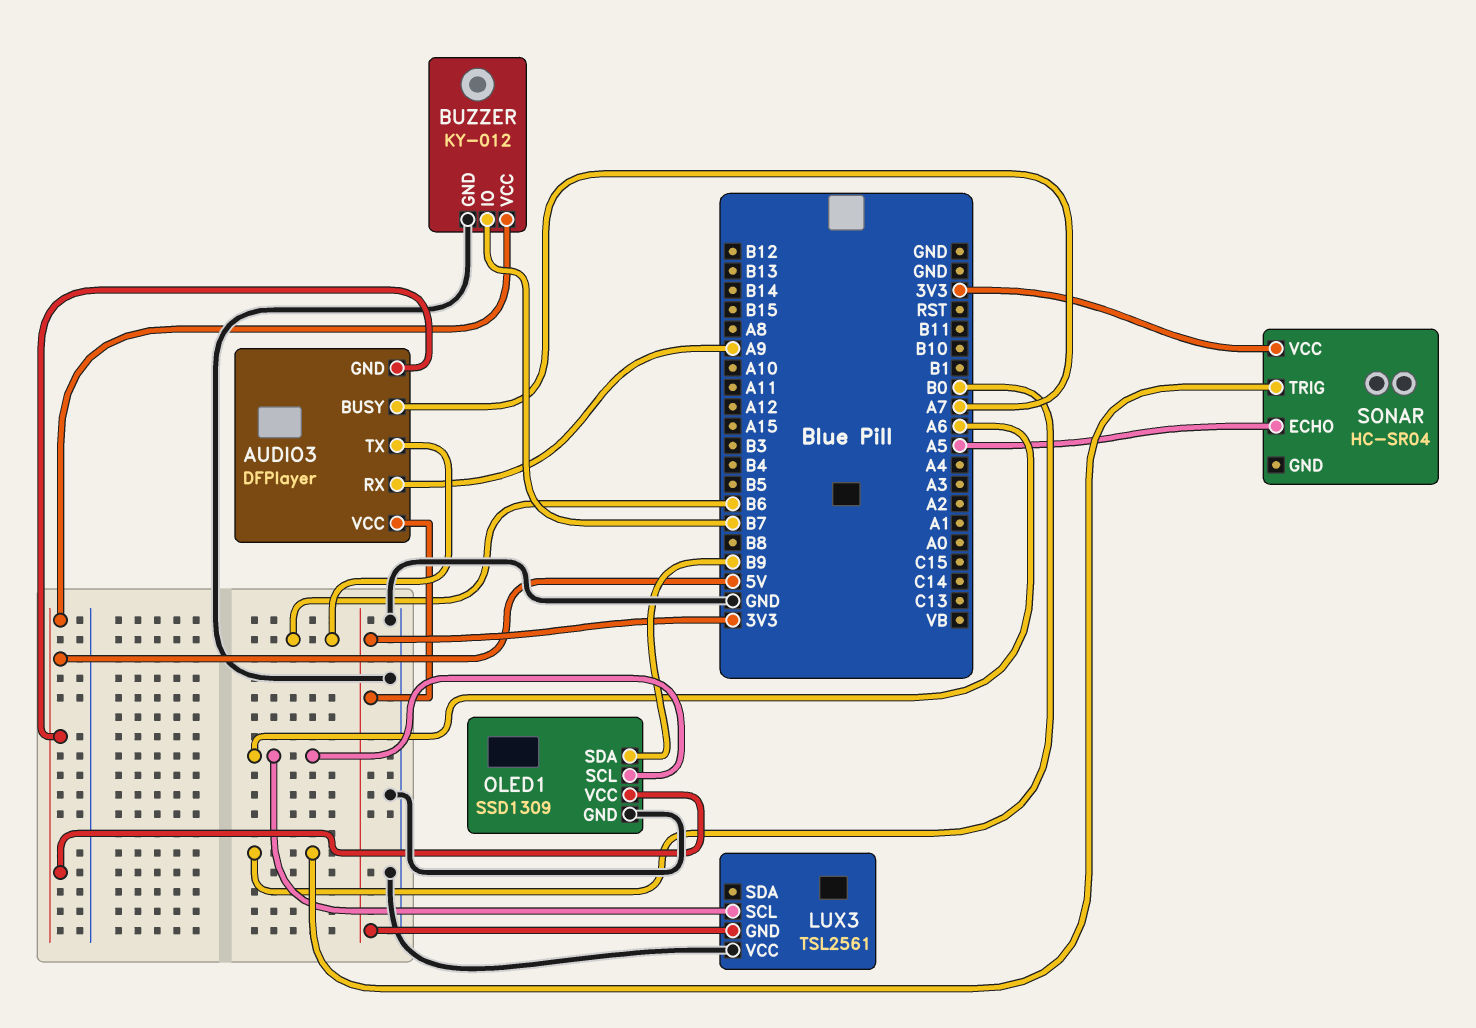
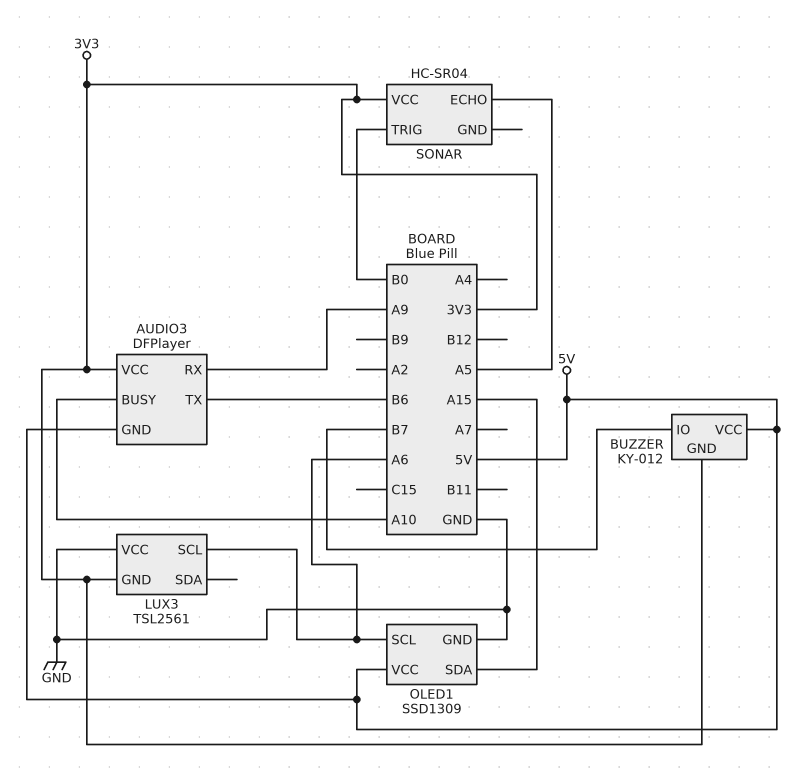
AUDIO3 pin BUSY: A7 -> A10
BUZZER pin GND: GND -> 3V3
OLED1 pin SDA: B9 -> A15

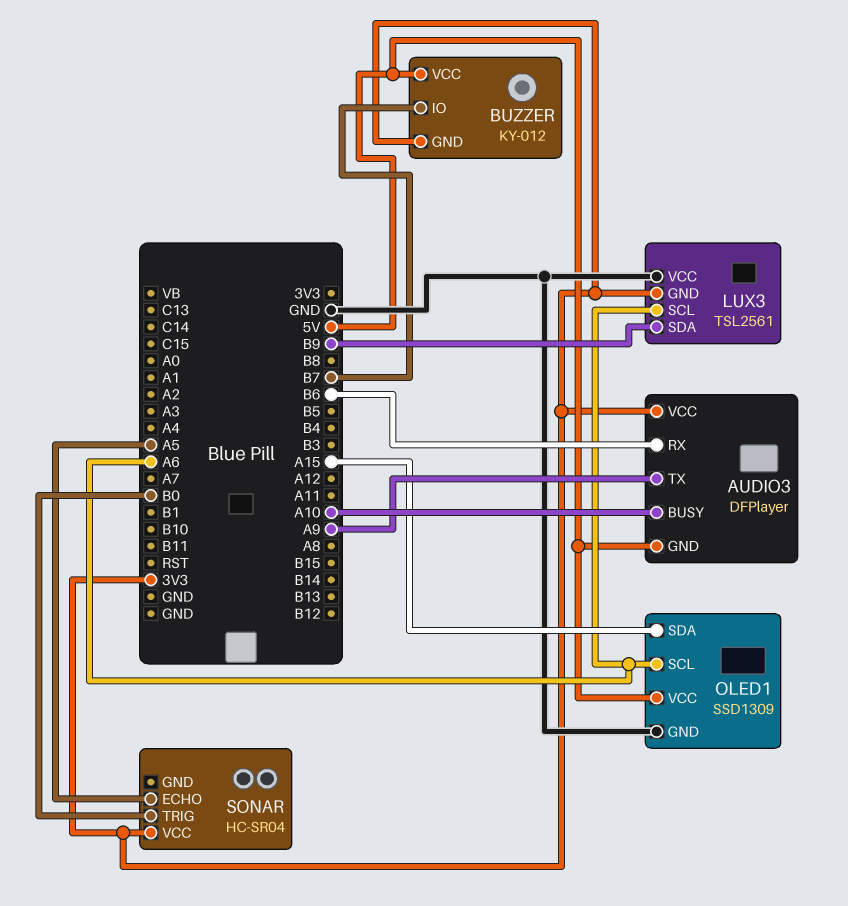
AUDIO3 pin RX: A9 -> B6
AUDIO3 pin TX: B6 -> A9
LUX3 pin SDA: none -> B9

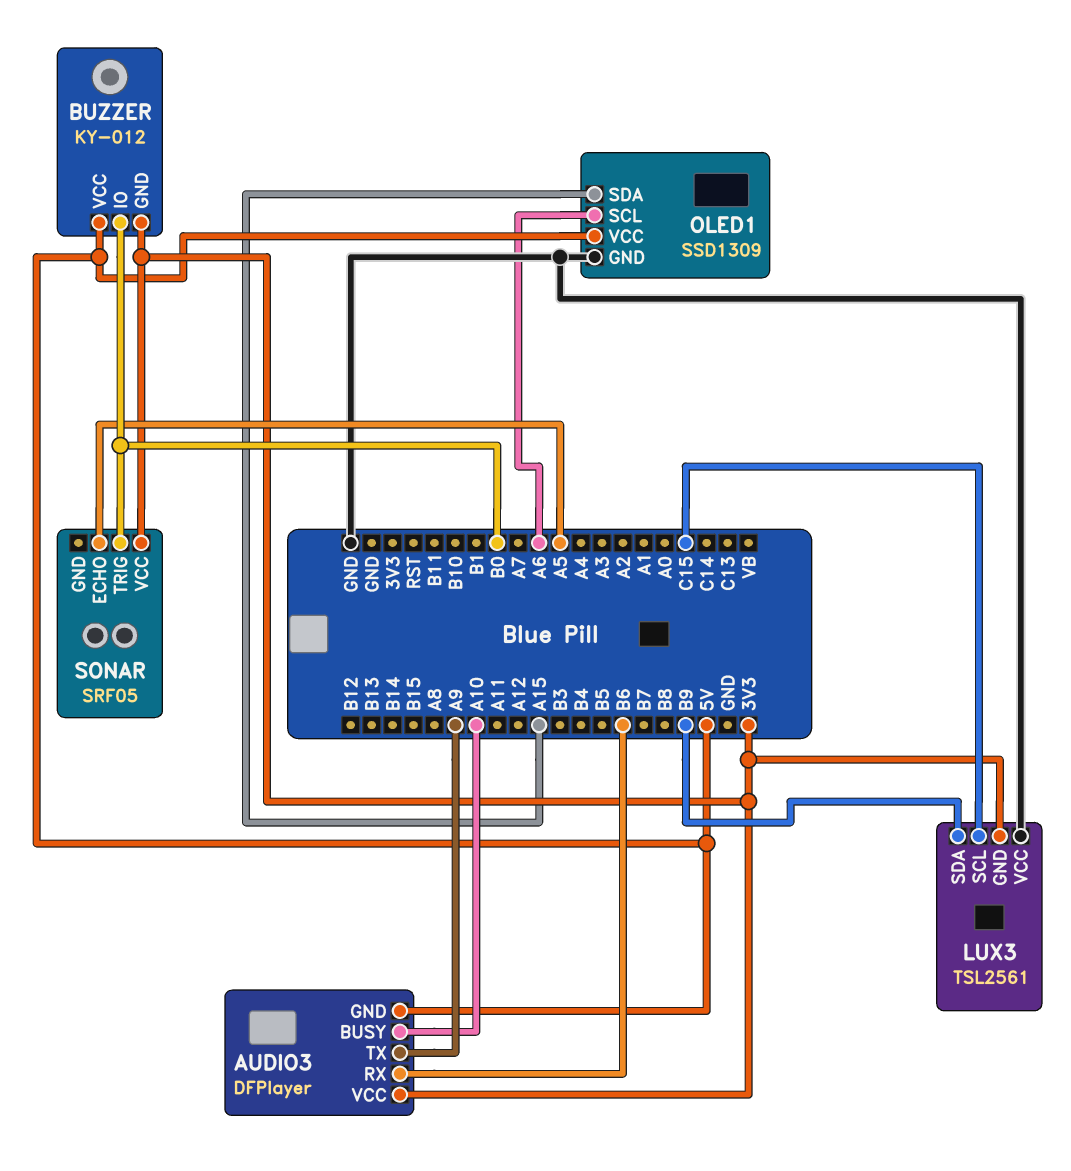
BUZZER pin IO: B7 -> B0
LUX3 pin SCL: A6 -> C15
SONAR: HC-SR04 -> SRF05

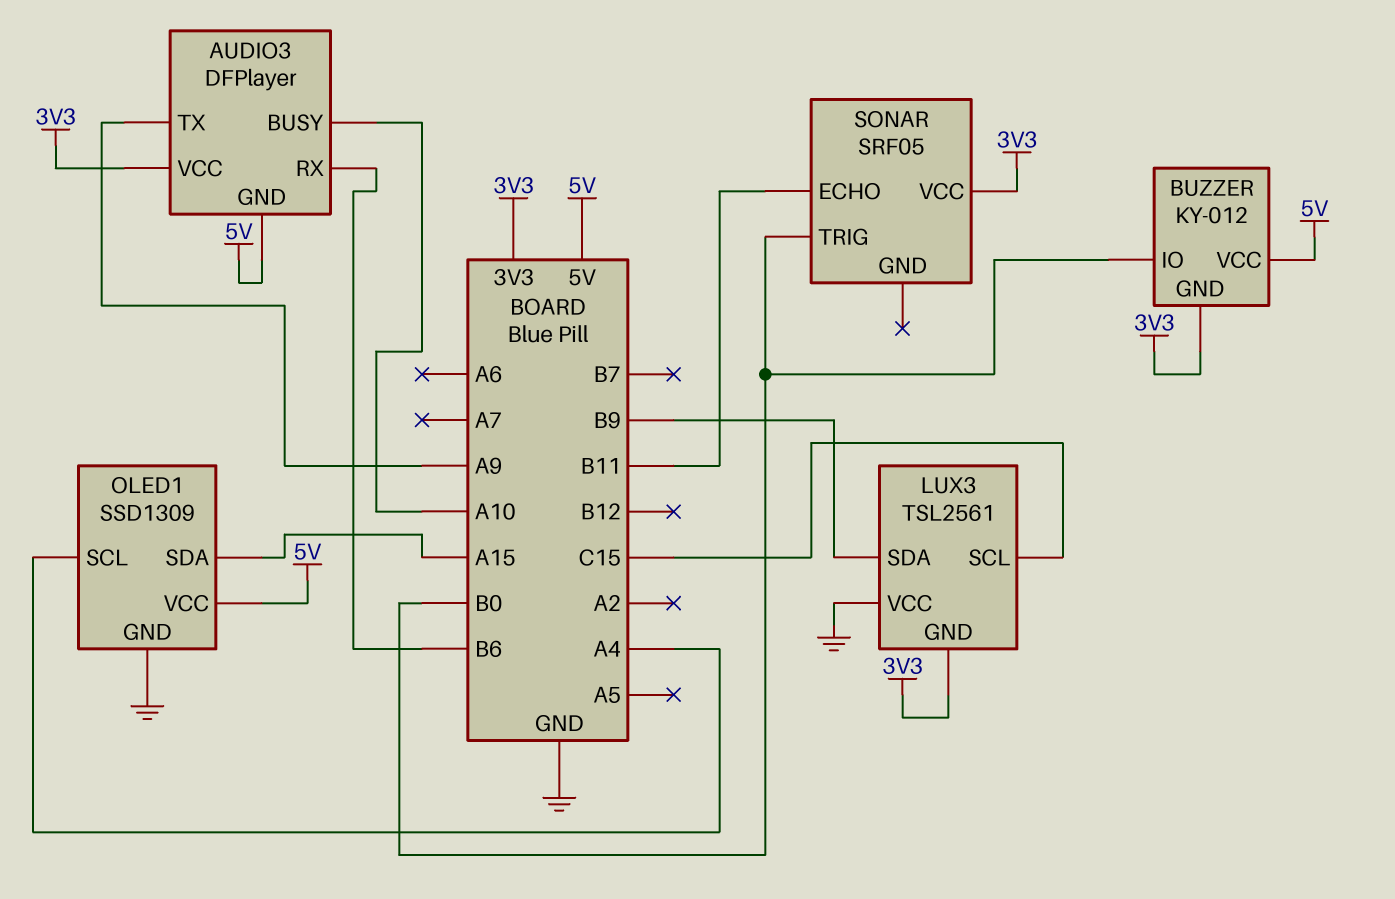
OLED1 pin SCL: A6 -> A4
SONAR pin ECHO: A5 -> B11

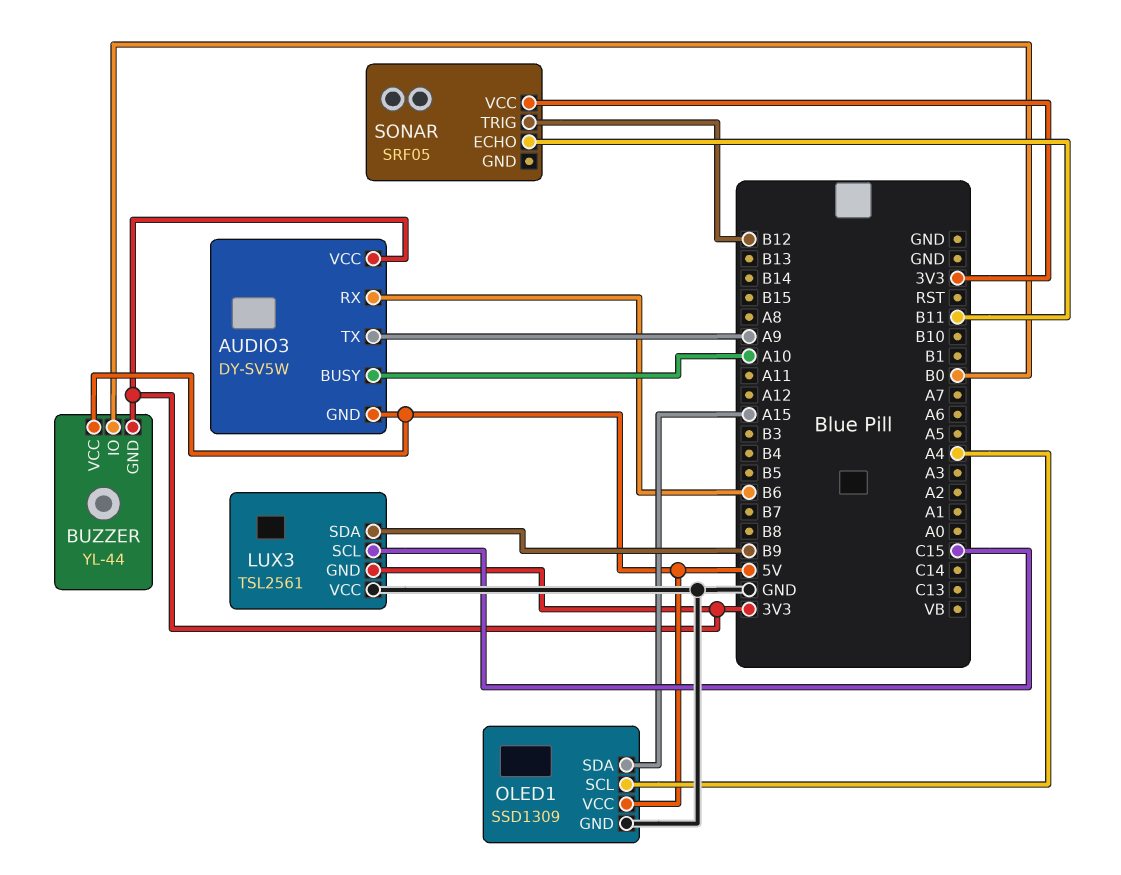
AUDIO3: DFPlayer -> DY-SV5W
BUZZER: KY-012 -> YL-44
SONAR pin TRIG: B0 -> B12

